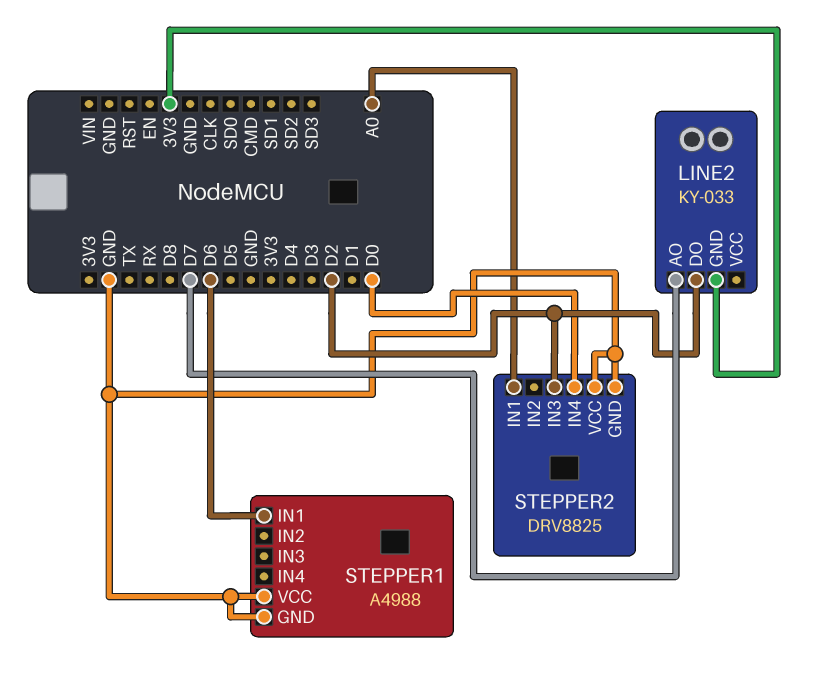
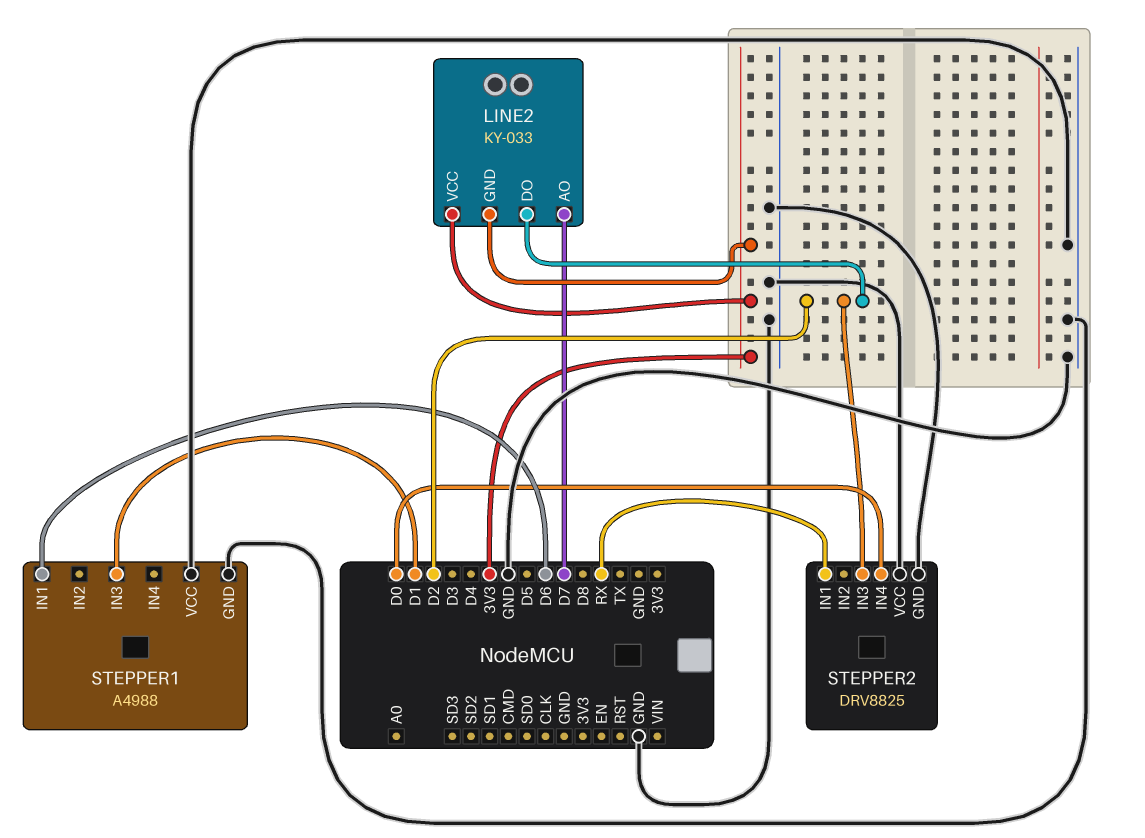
LINE2 pin VCC: none -> 3V3
STEPPER1 pin IN3: none -> D1
STEPPER2 pin IN1: A0 -> RX

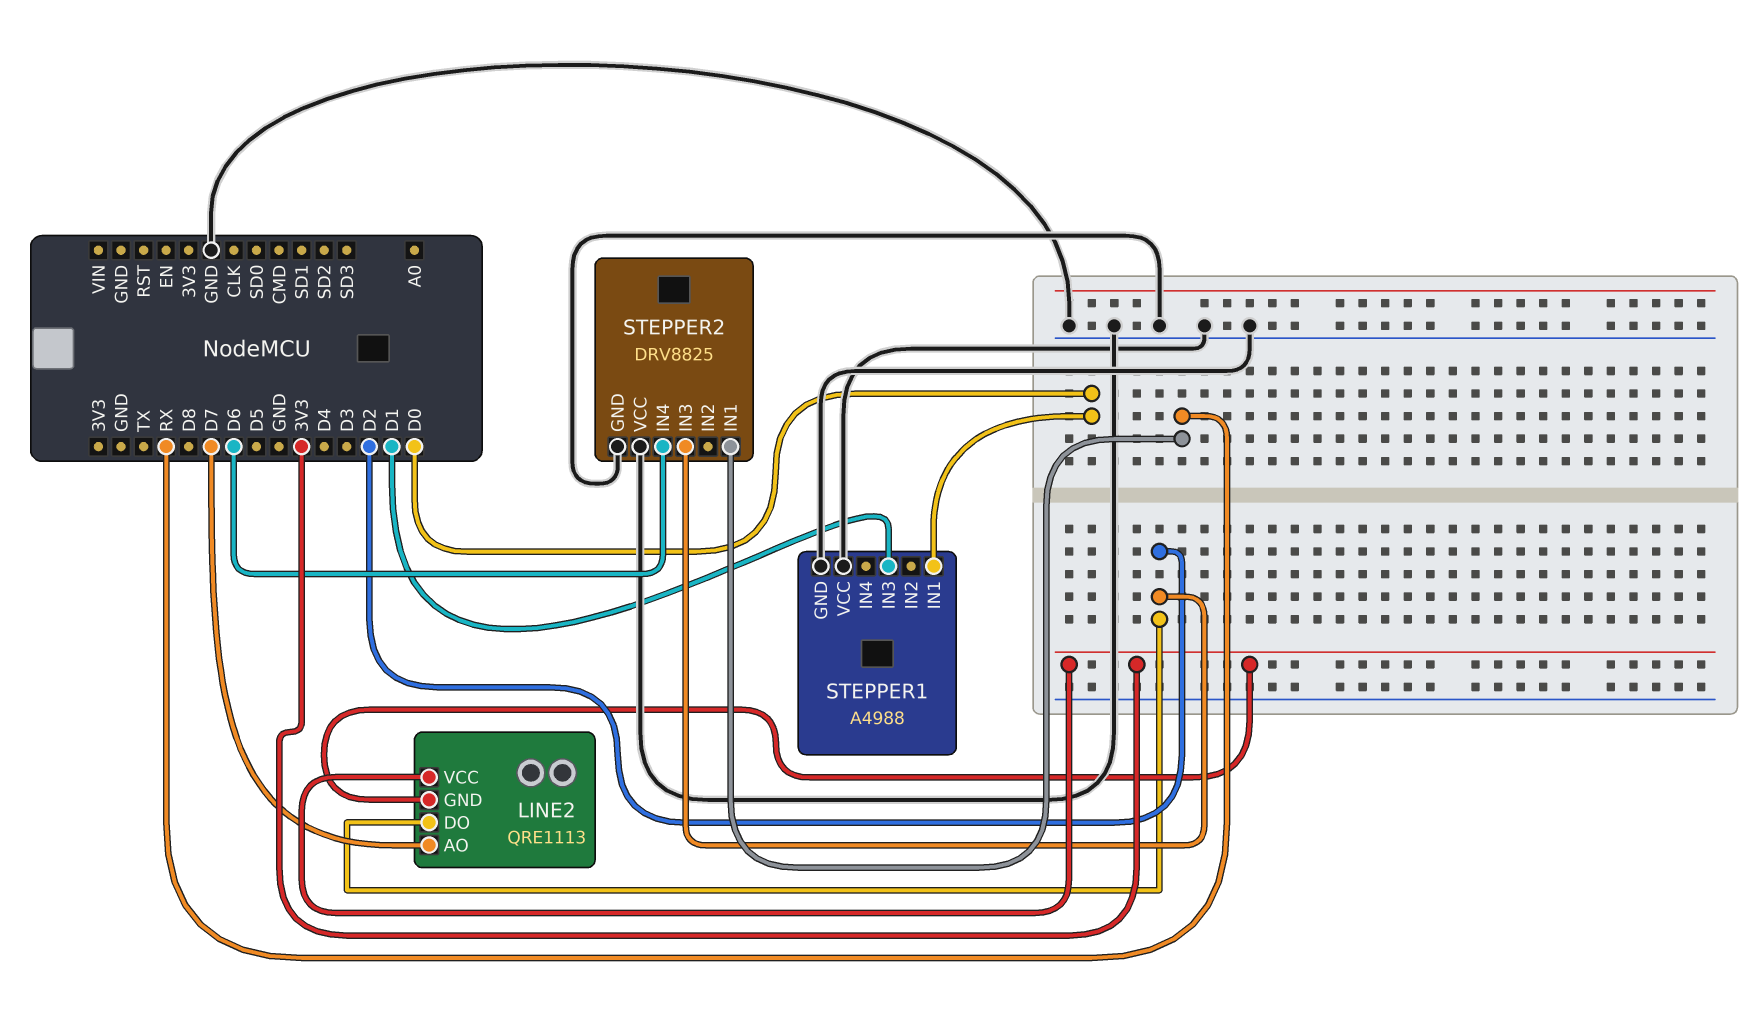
LINE2: KY-033 -> QRE1113
STEPPER1 pin IN1: D6 -> D0
STEPPER2 pin IN4: D0 -> D6

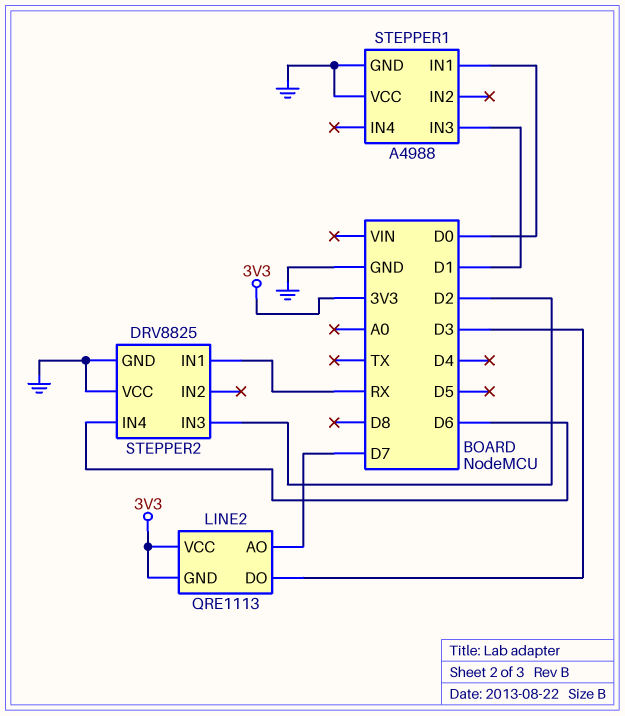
LINE2 pin DO: D2 -> D3

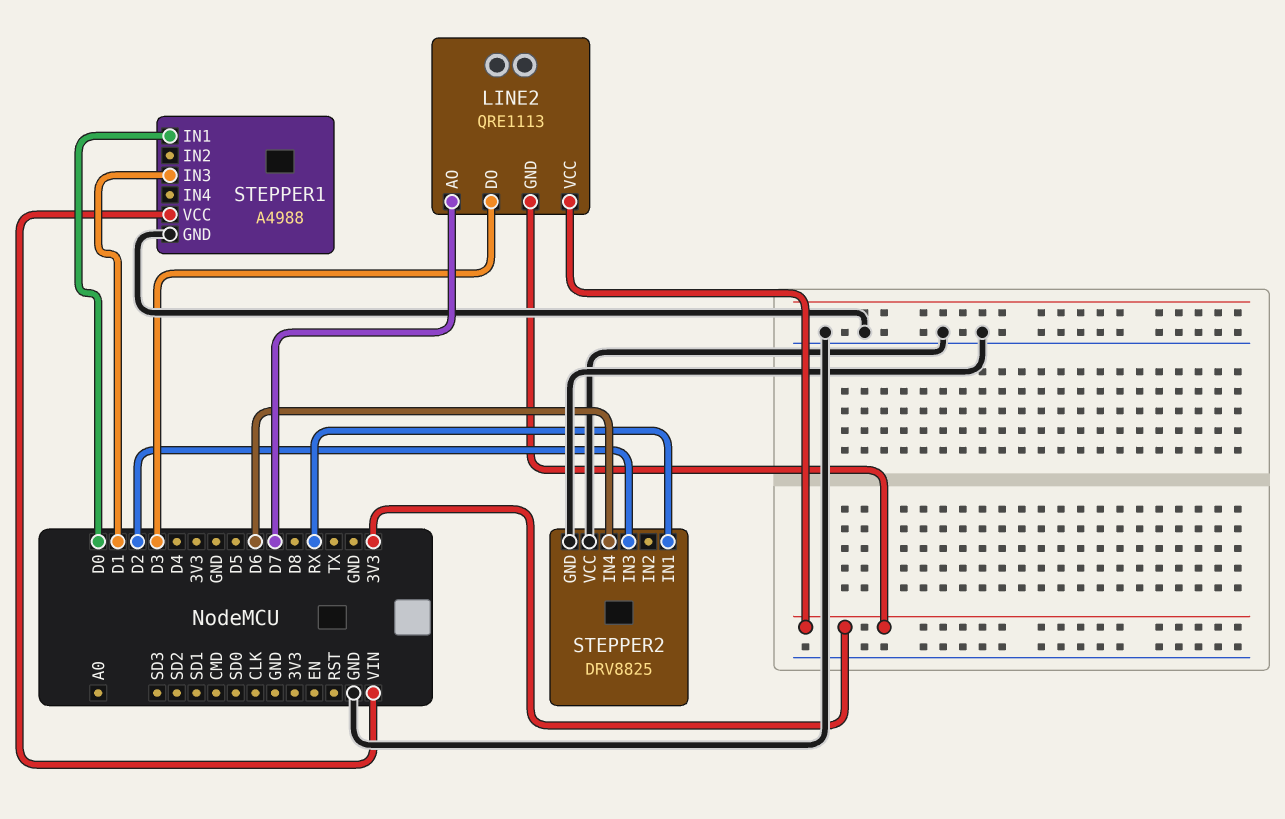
STEPPER1 pin VCC: GND -> VIN

